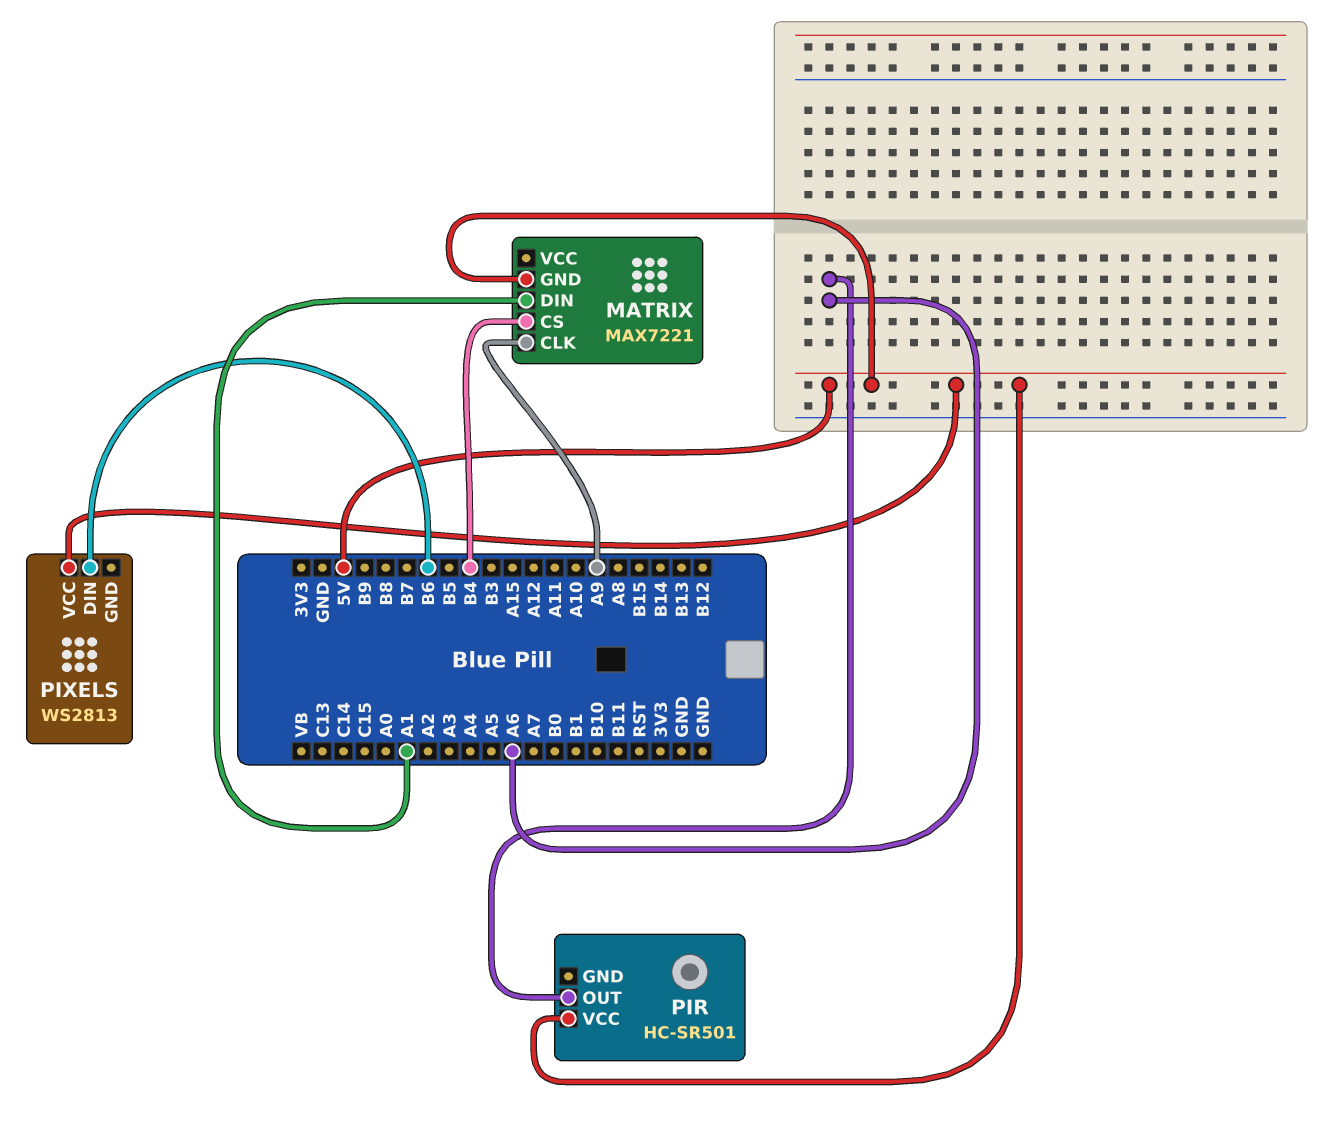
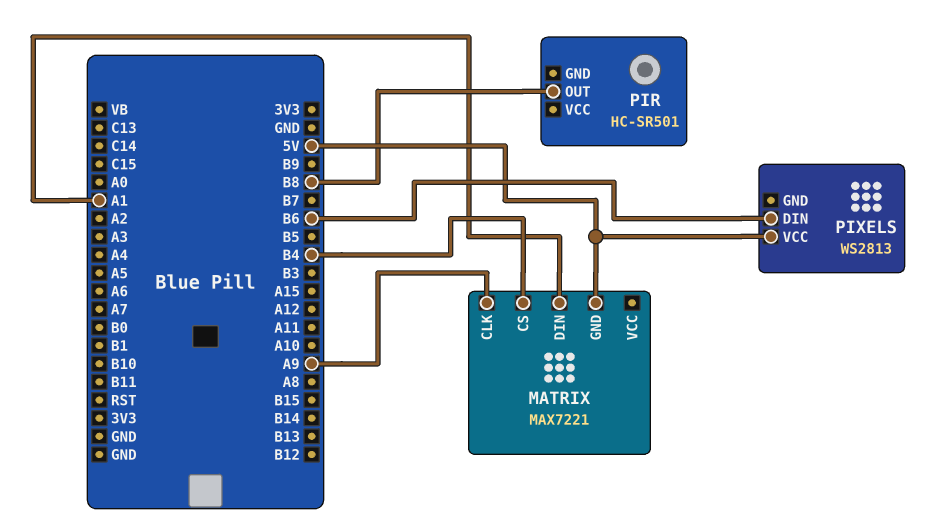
PIR pin OUT: A6 -> B8
PIR pin VCC: 5V -> none

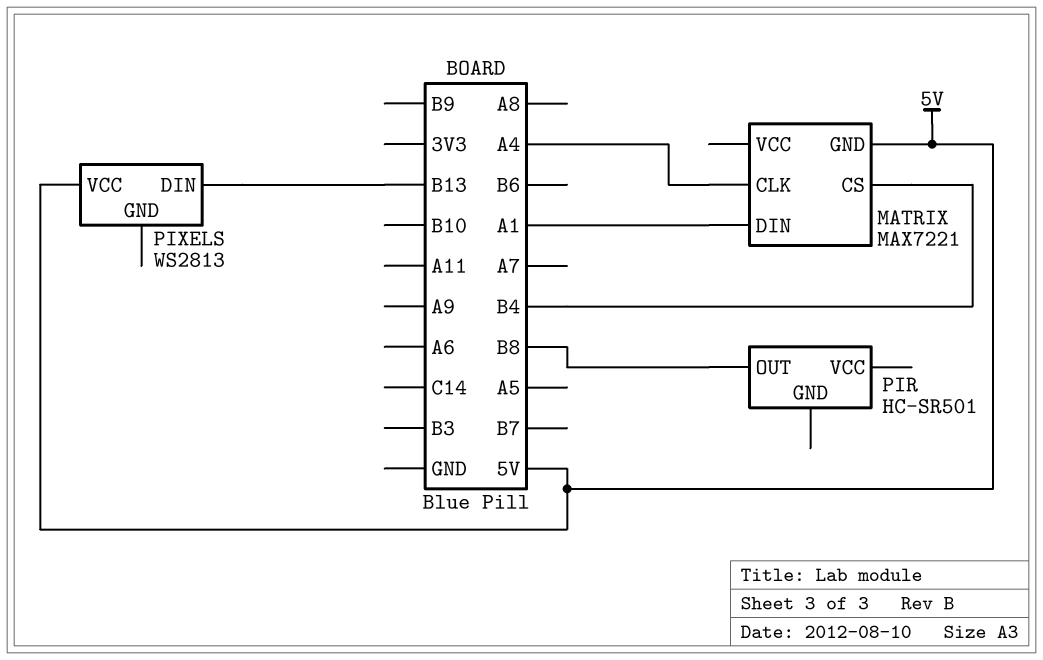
MATRIX pin CLK: A9 -> A4
PIXELS pin DIN: B6 -> B13

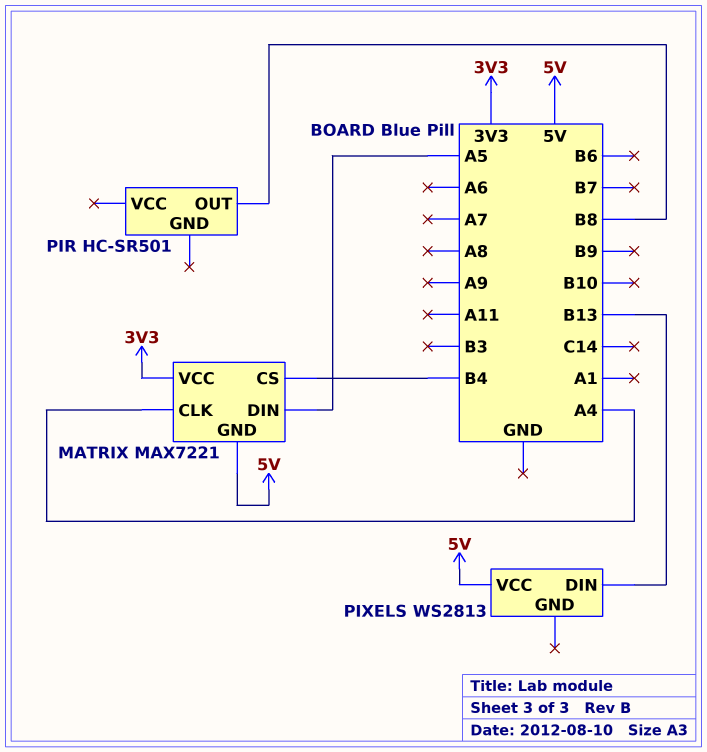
MATRIX pin DIN: A1 -> A5
MATRIX pin VCC: none -> 3V3

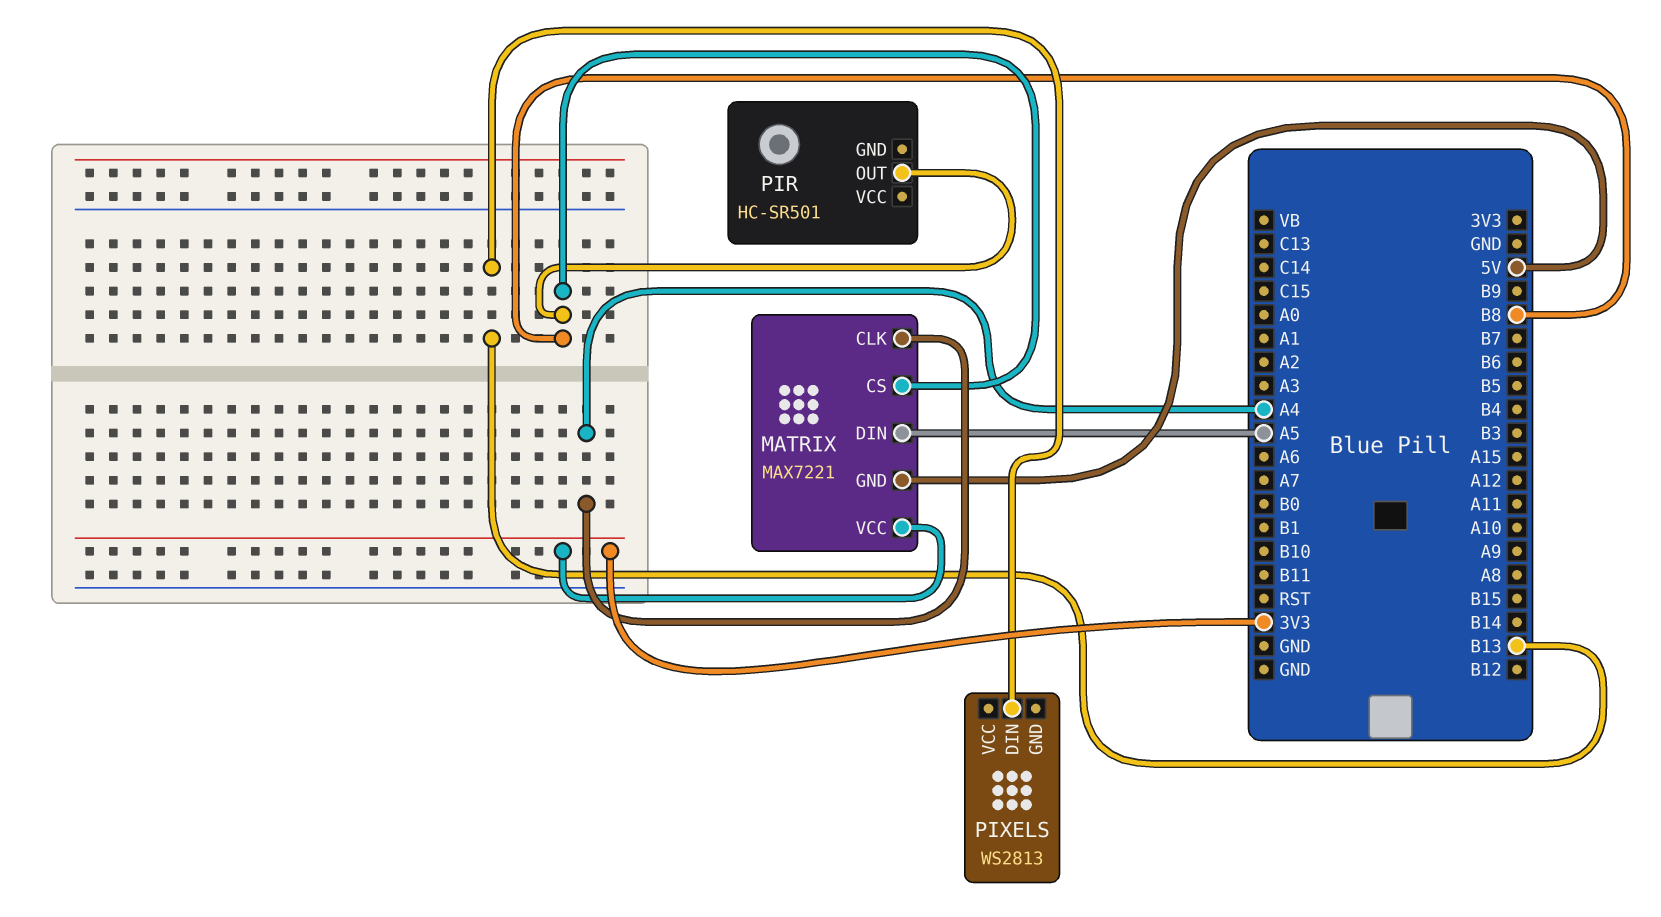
MATRIX pin CS: B4 -> B8
PIXELS pin VCC: 5V -> none

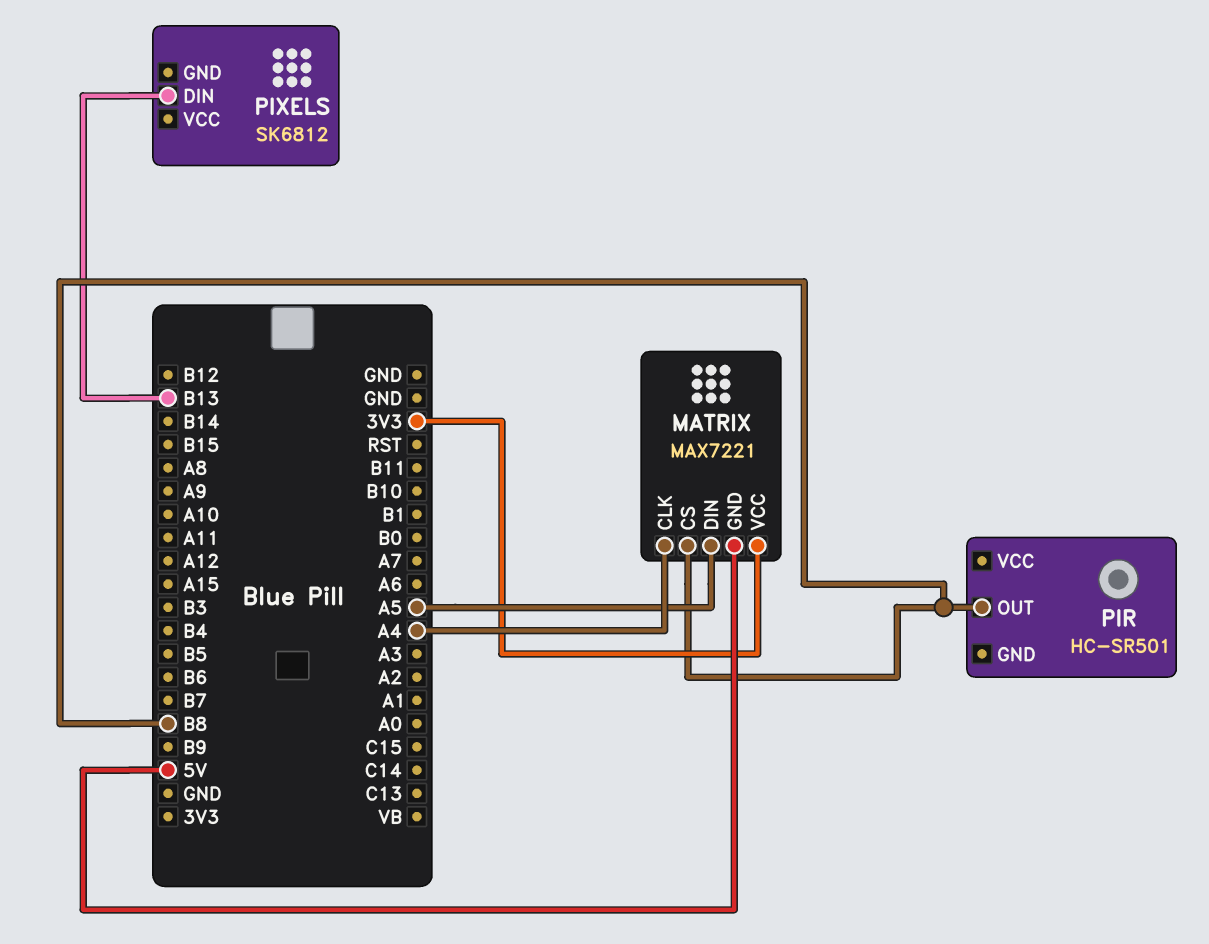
PIXELS: WS2813 -> SK6812

